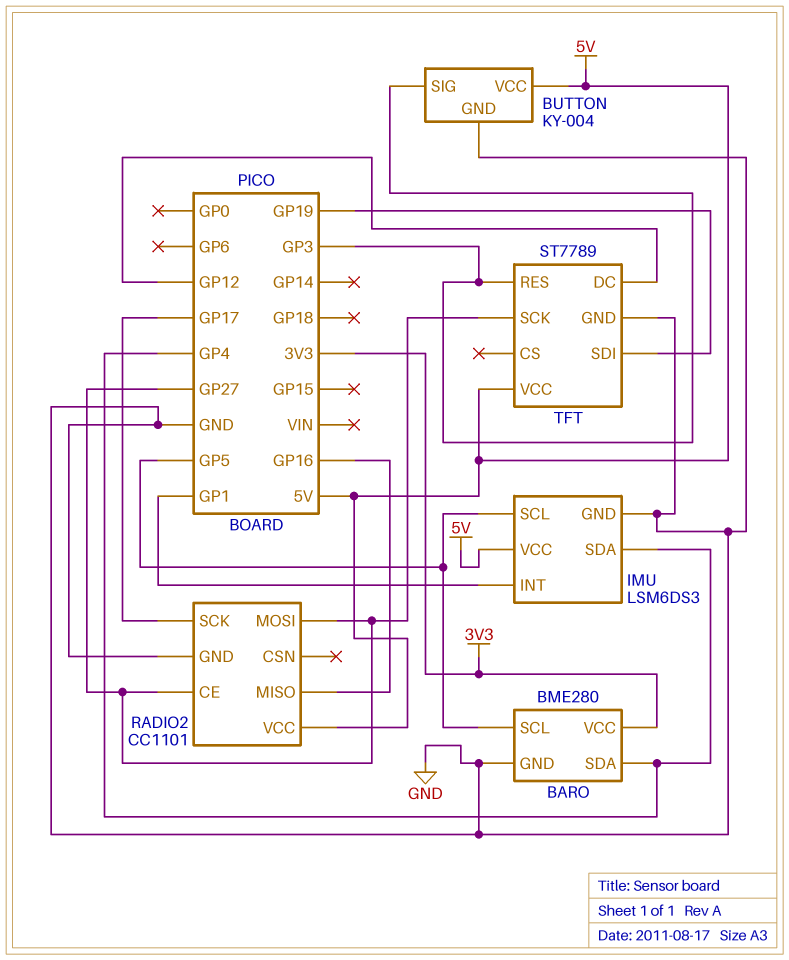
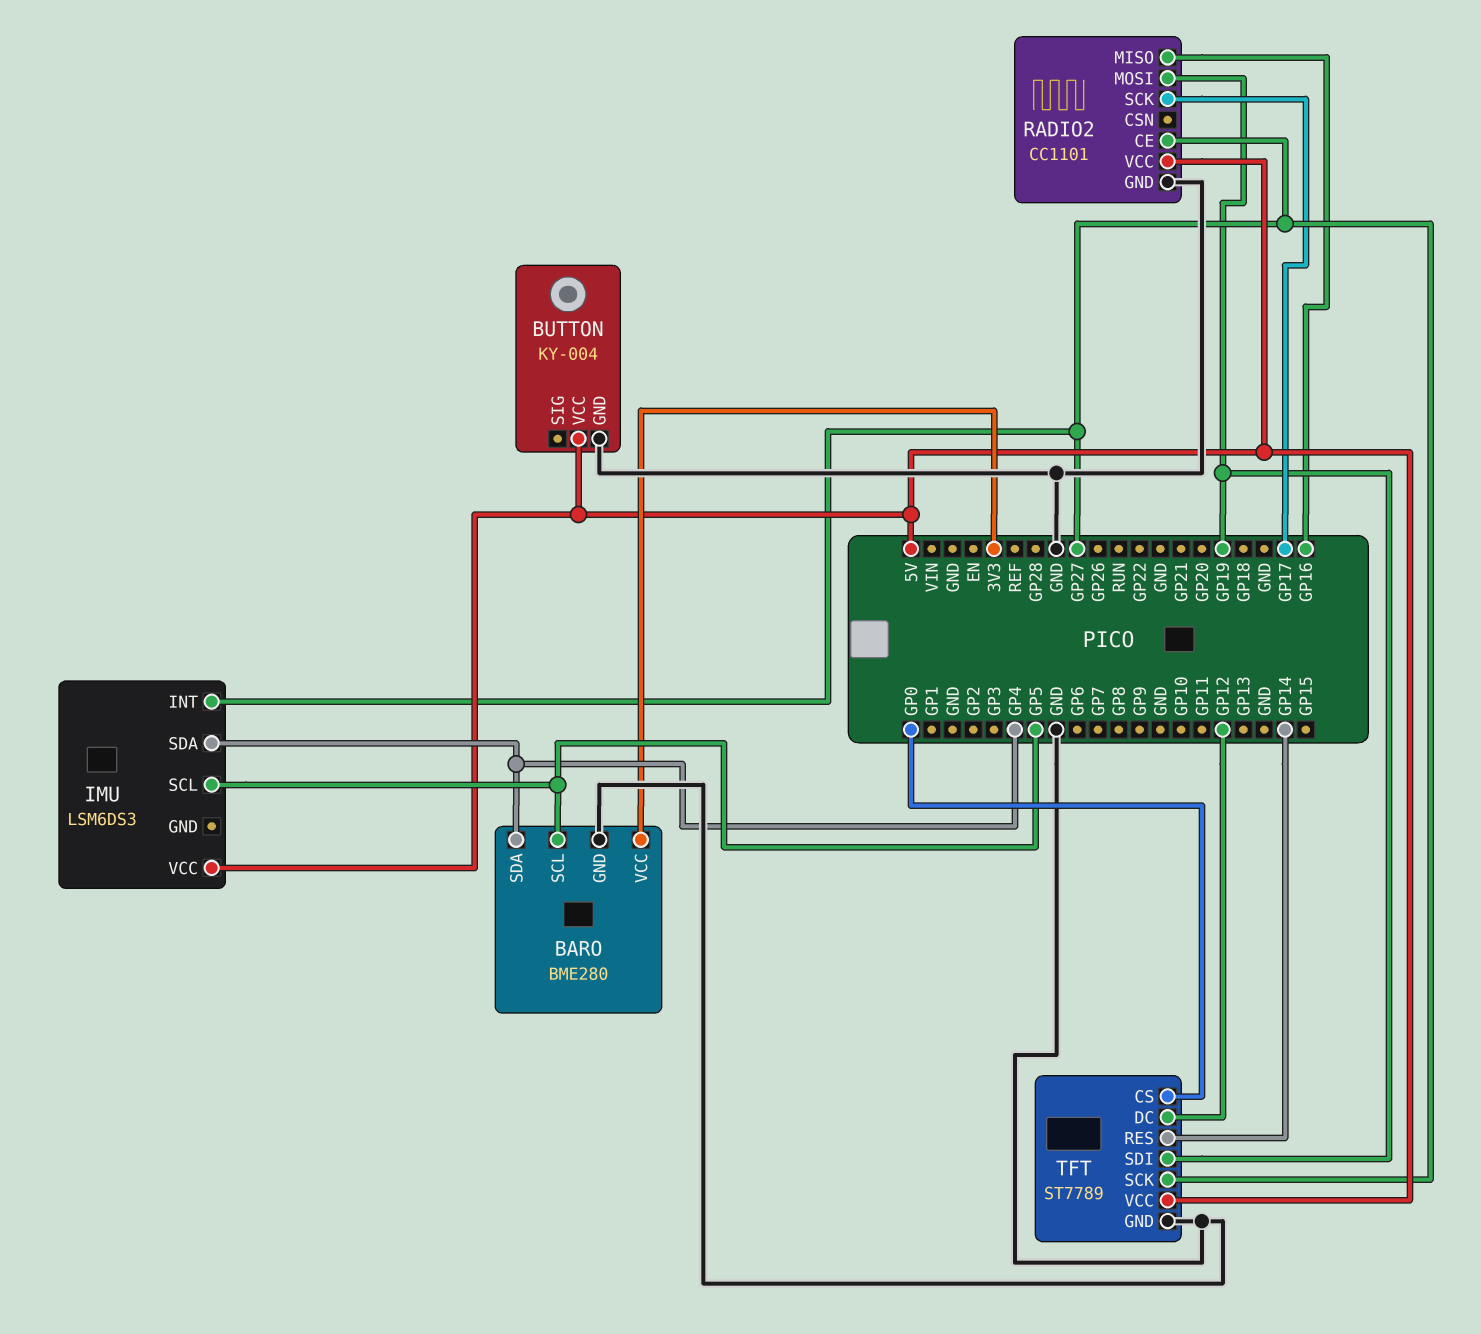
BUTTON pin SIG: GP3 -> none
IMU pin GND: GND -> none
IMU pin INT: GP1 -> GP27
RADIO2 pin MOSI: GP27 -> GP19
TFT pin CS: none -> GP0
TFT pin RES: GP3 -> GP14

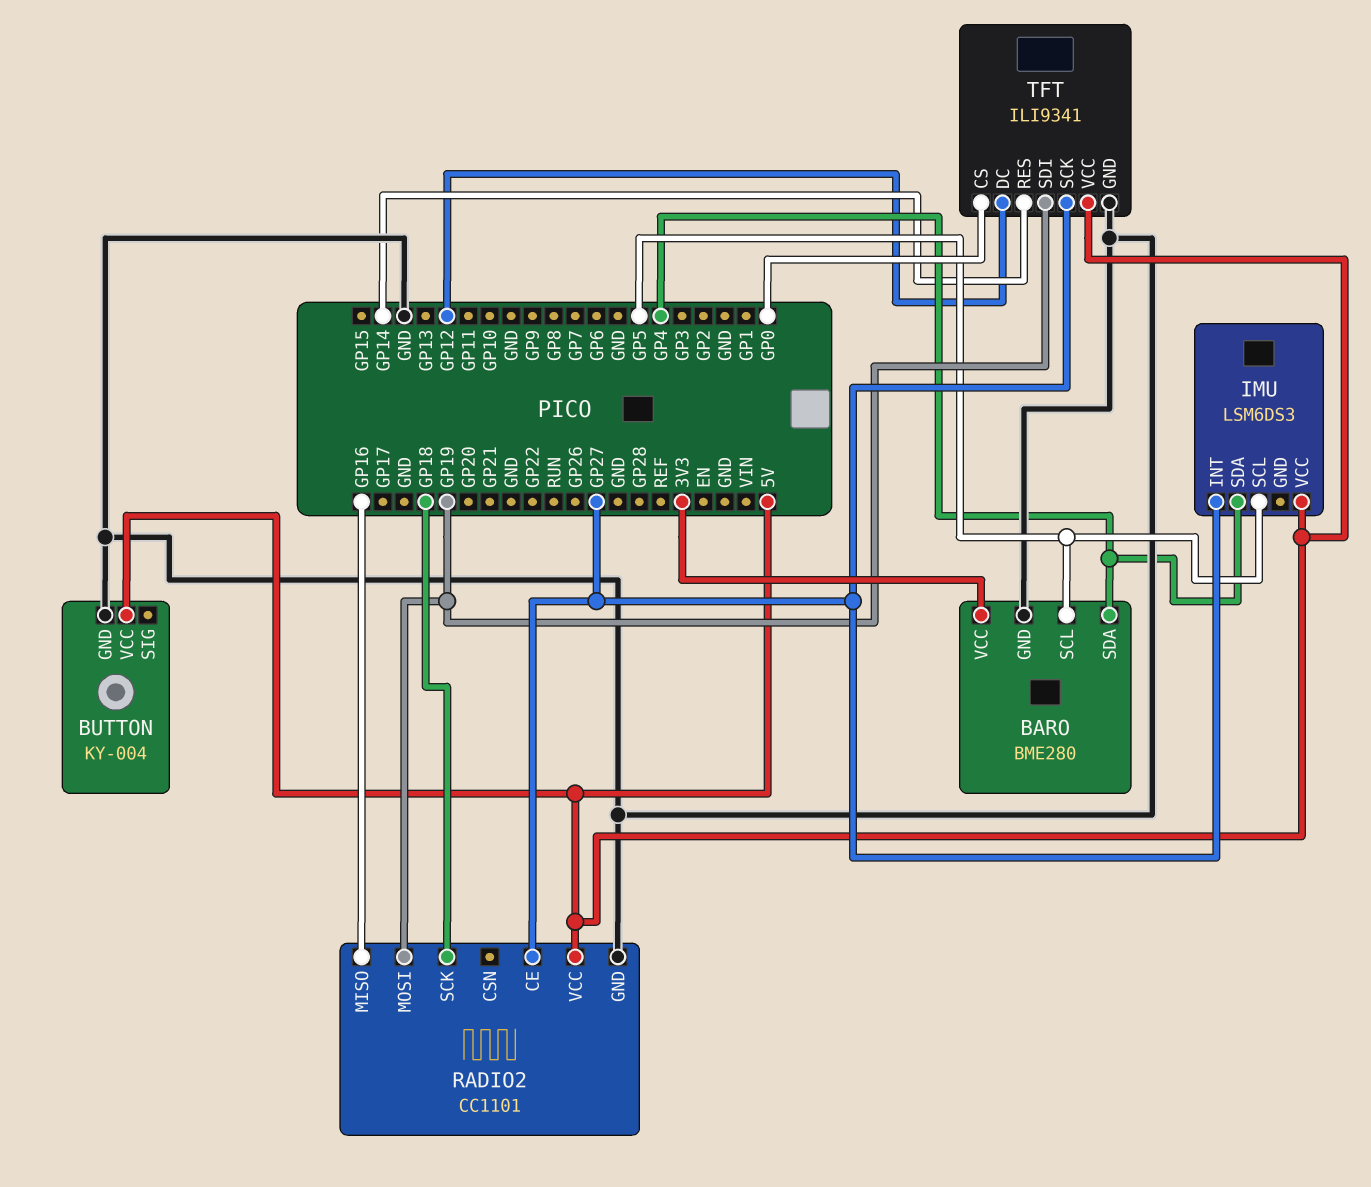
RADIO2 pin SCK: GP17 -> GP18
TFT: ST7789 -> ILI9341

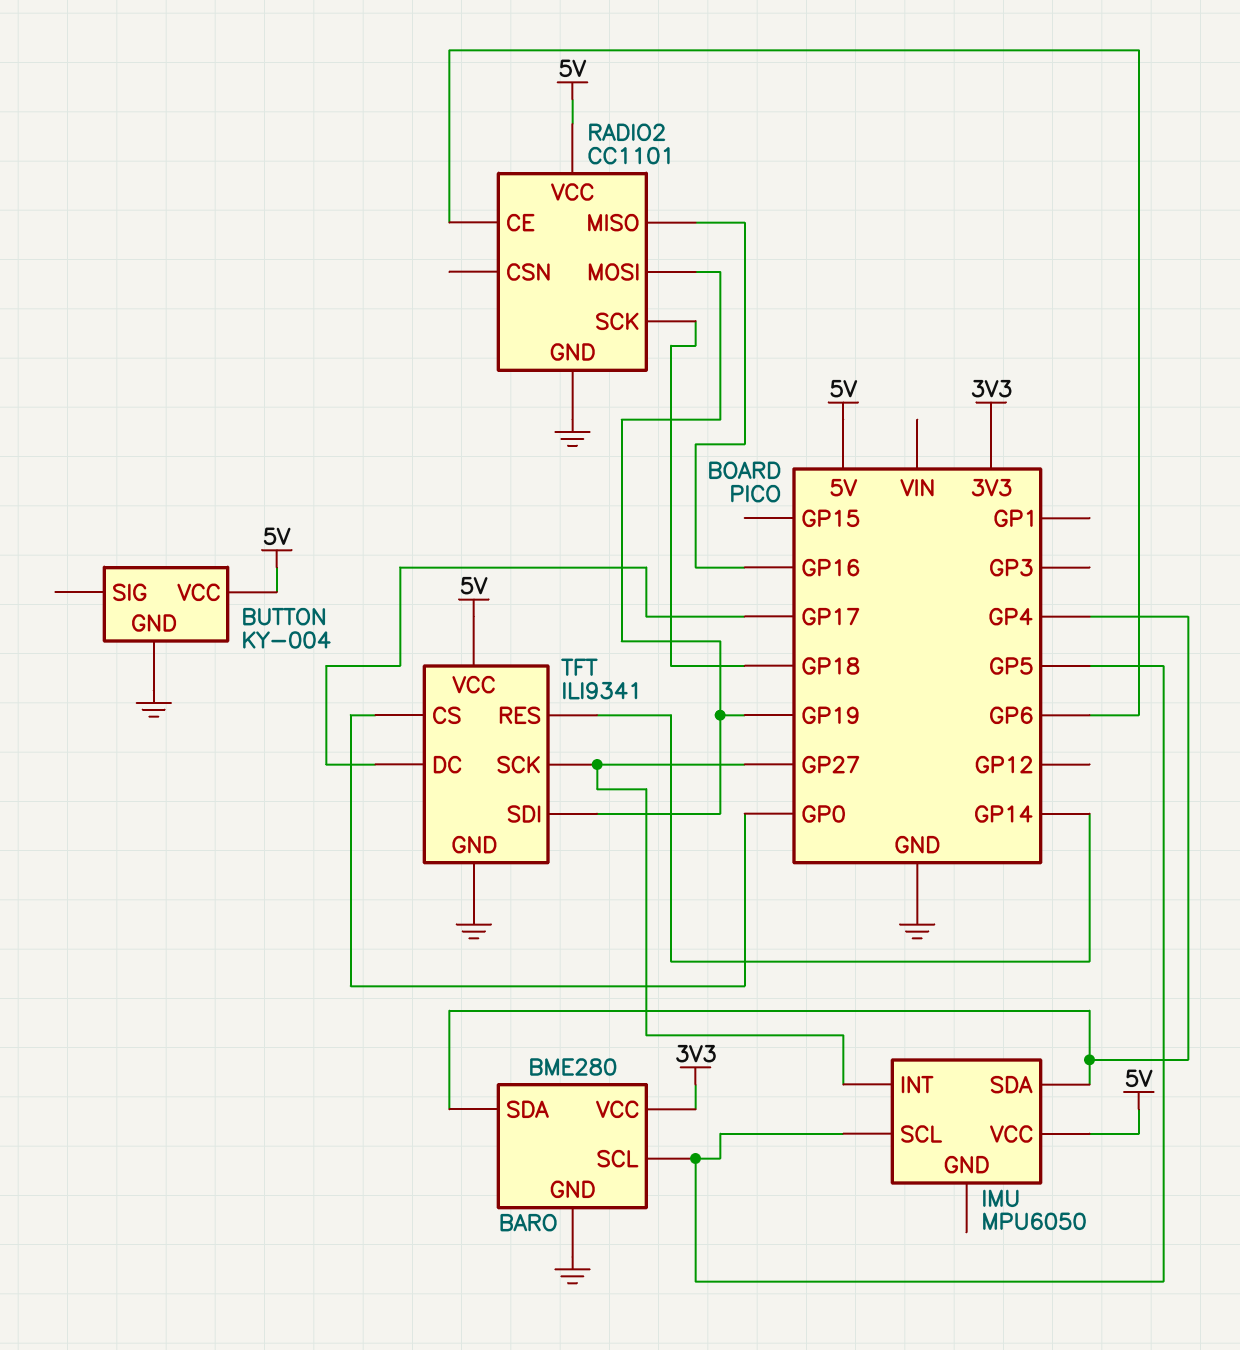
IMU: LSM6DS3 -> MPU6050
RADIO2 pin CE: GP27 -> GP6
TFT pin DC: GP12 -> GP17

